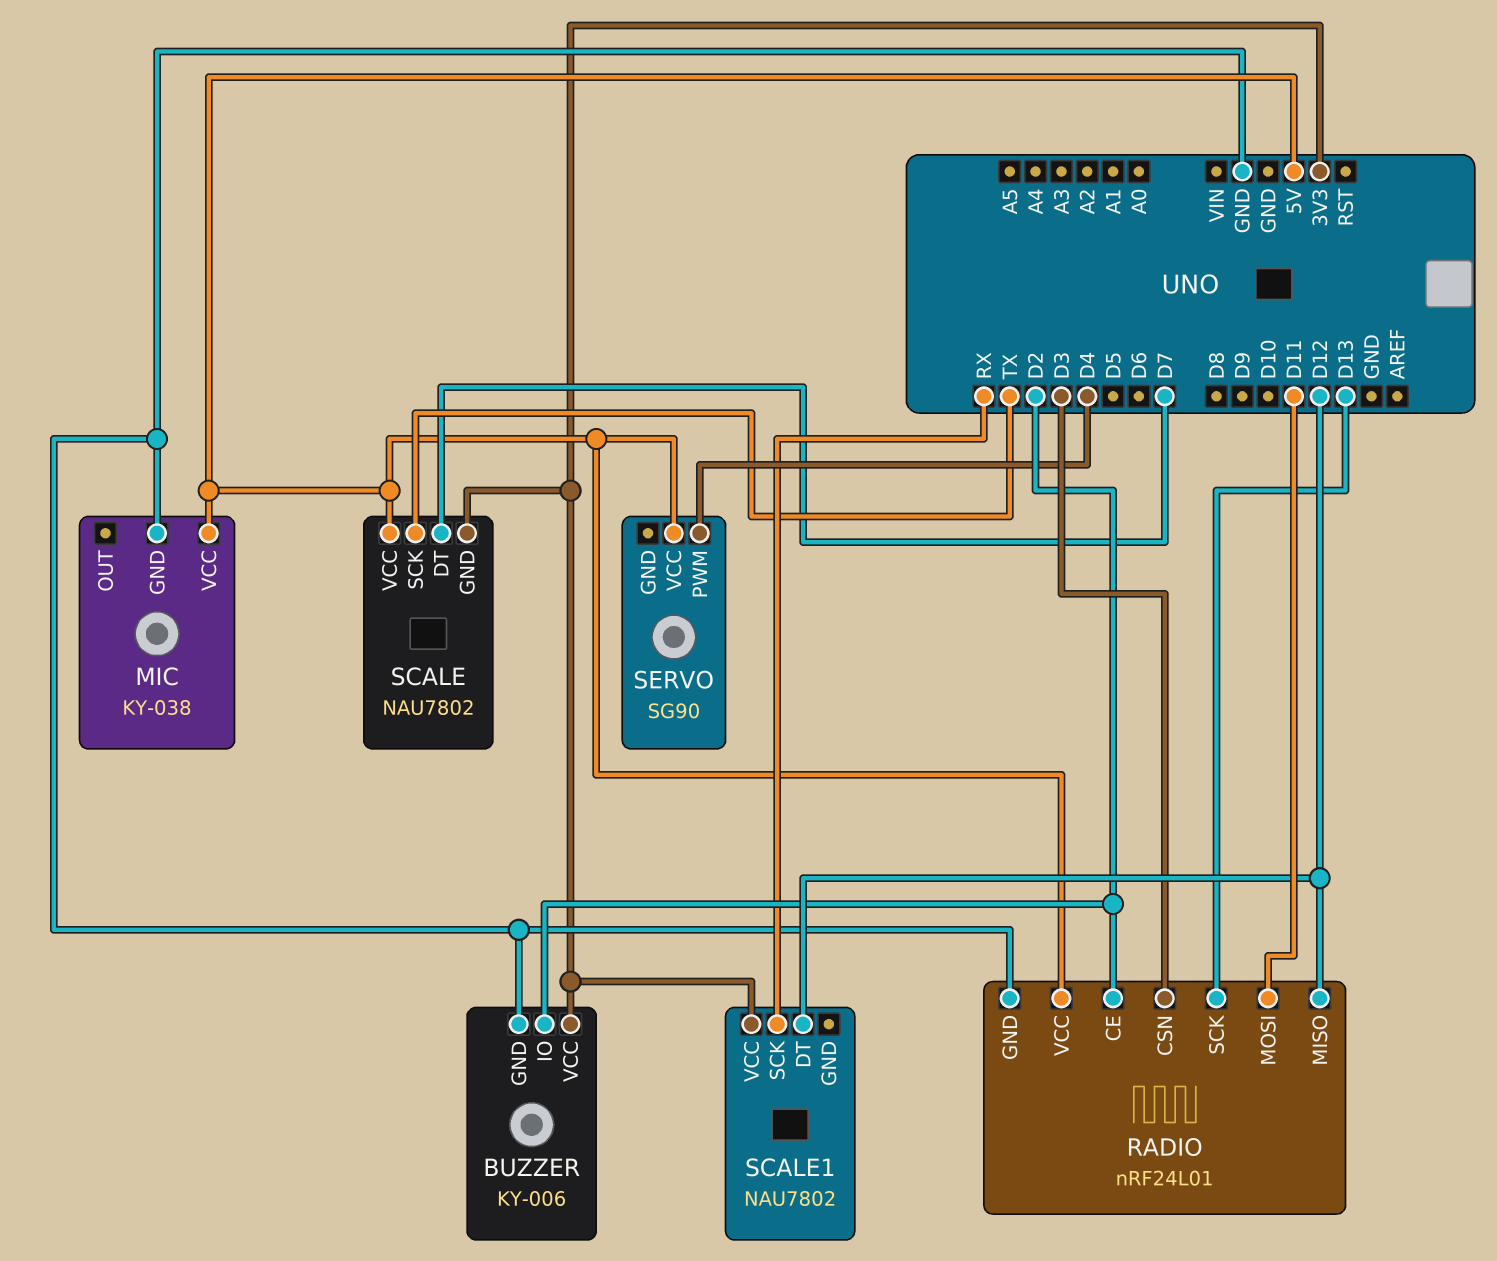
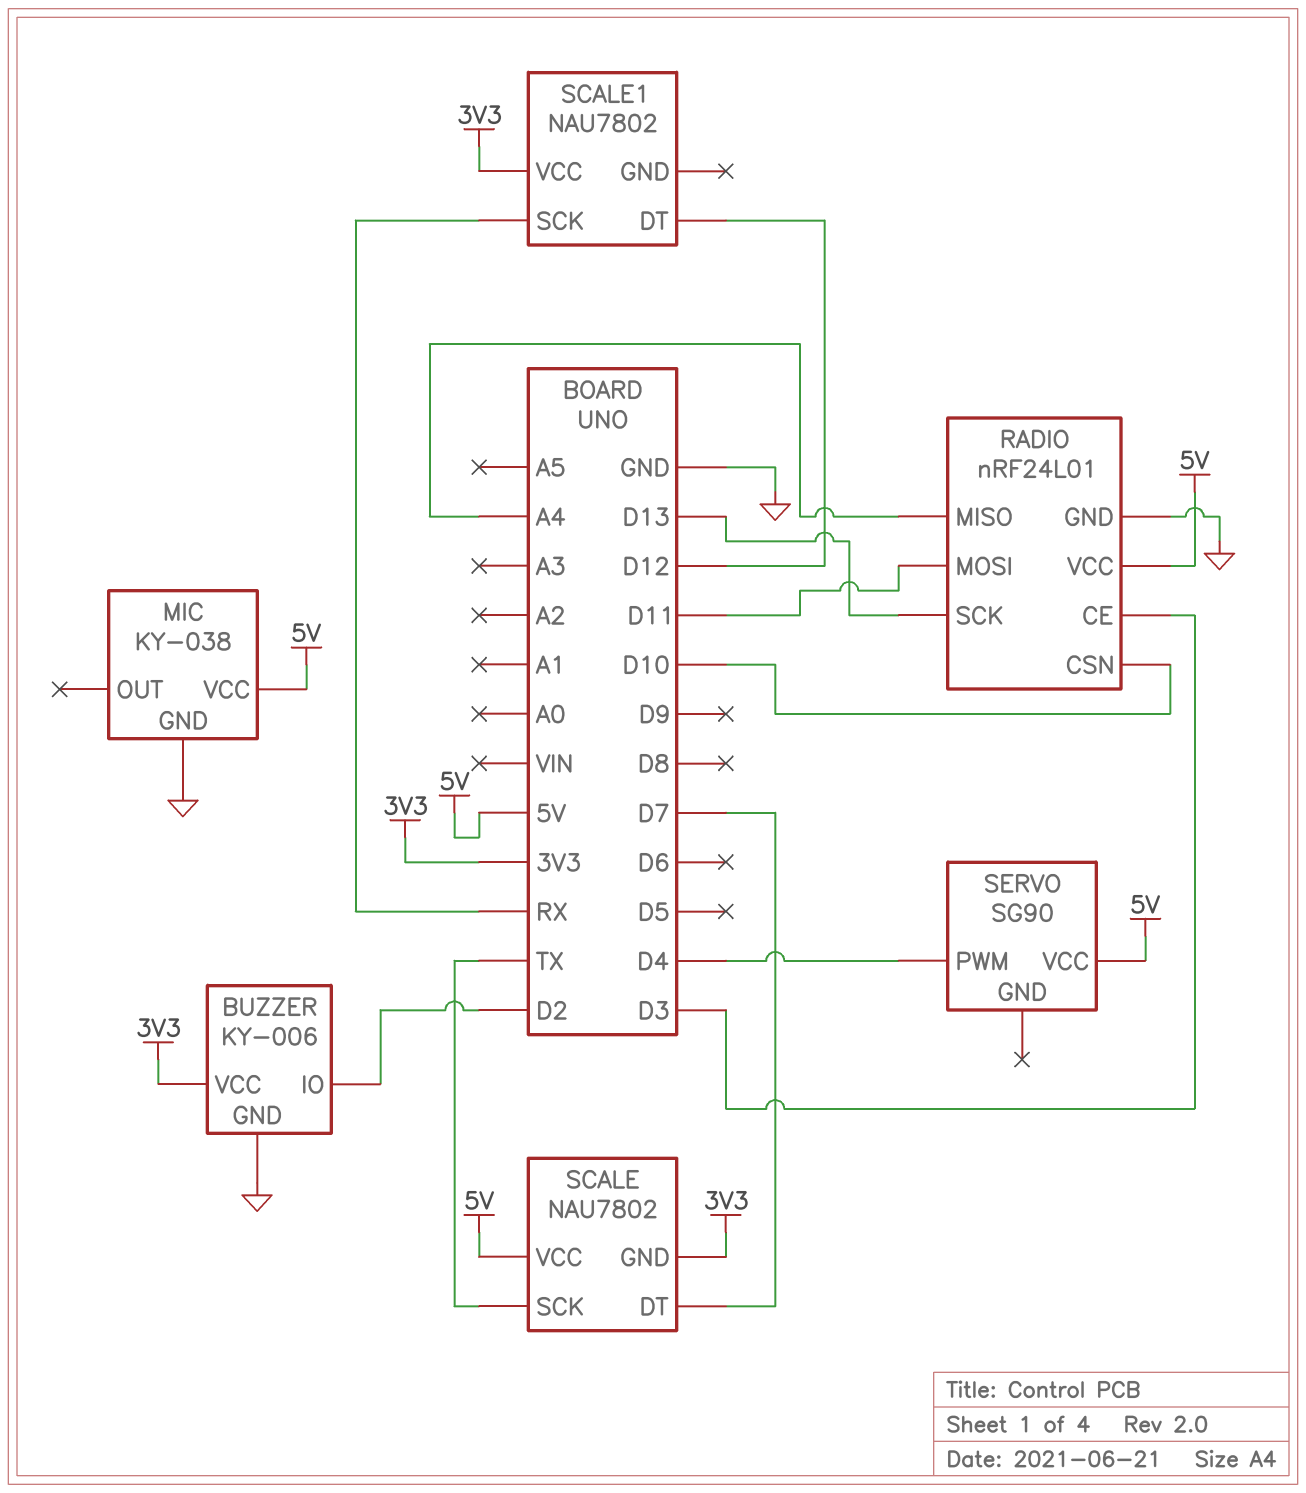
RADIO pin CE: D2 -> D3
RADIO pin CSN: D3 -> D10
RADIO pin MISO: D12 -> A4

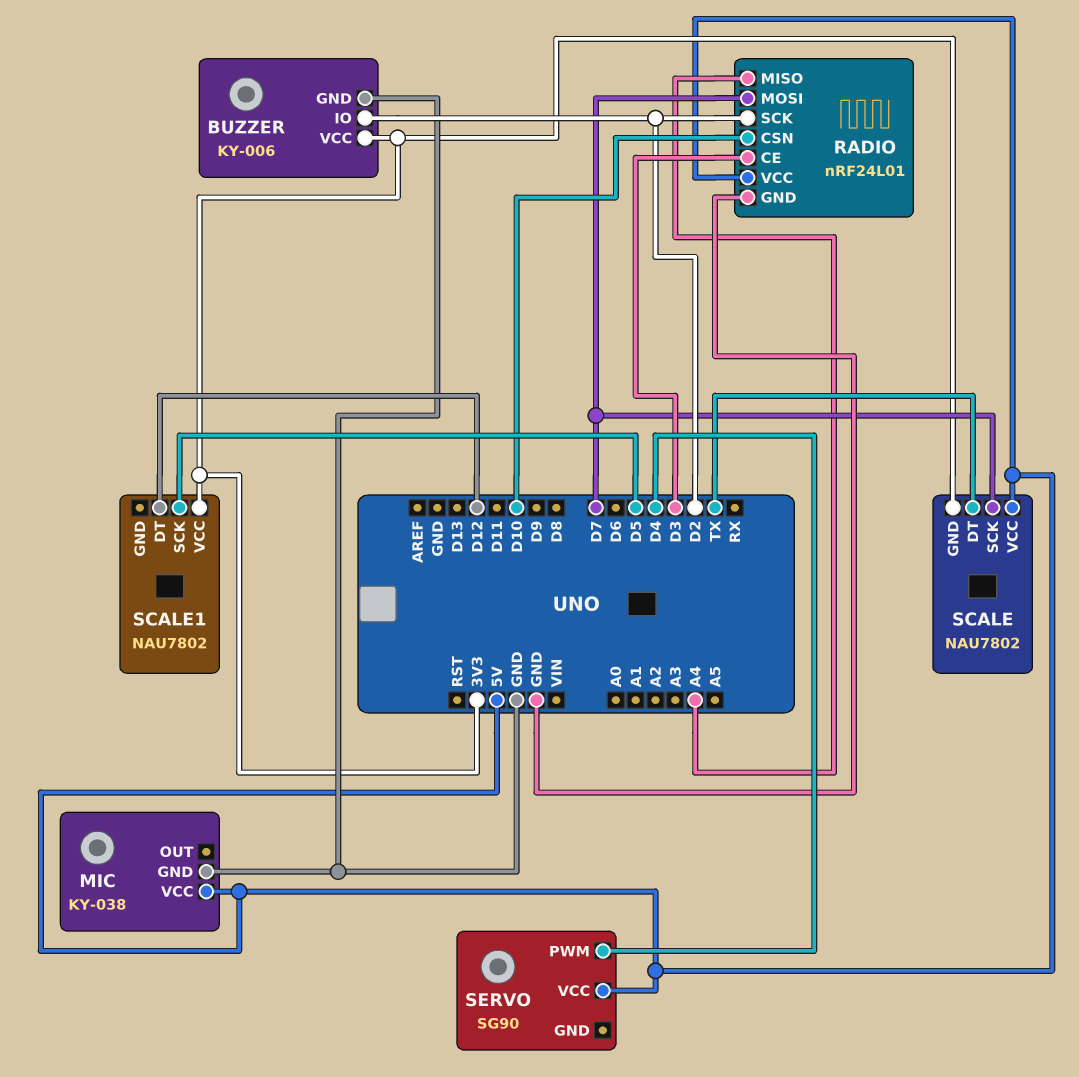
RADIO pin MOSI: D11 -> D7
RADIO pin SCK: D13 -> D2
SCALE pin DT: D7 -> TX
SCALE pin SCK: TX -> D7
SCALE1 pin SCK: RX -> D5

